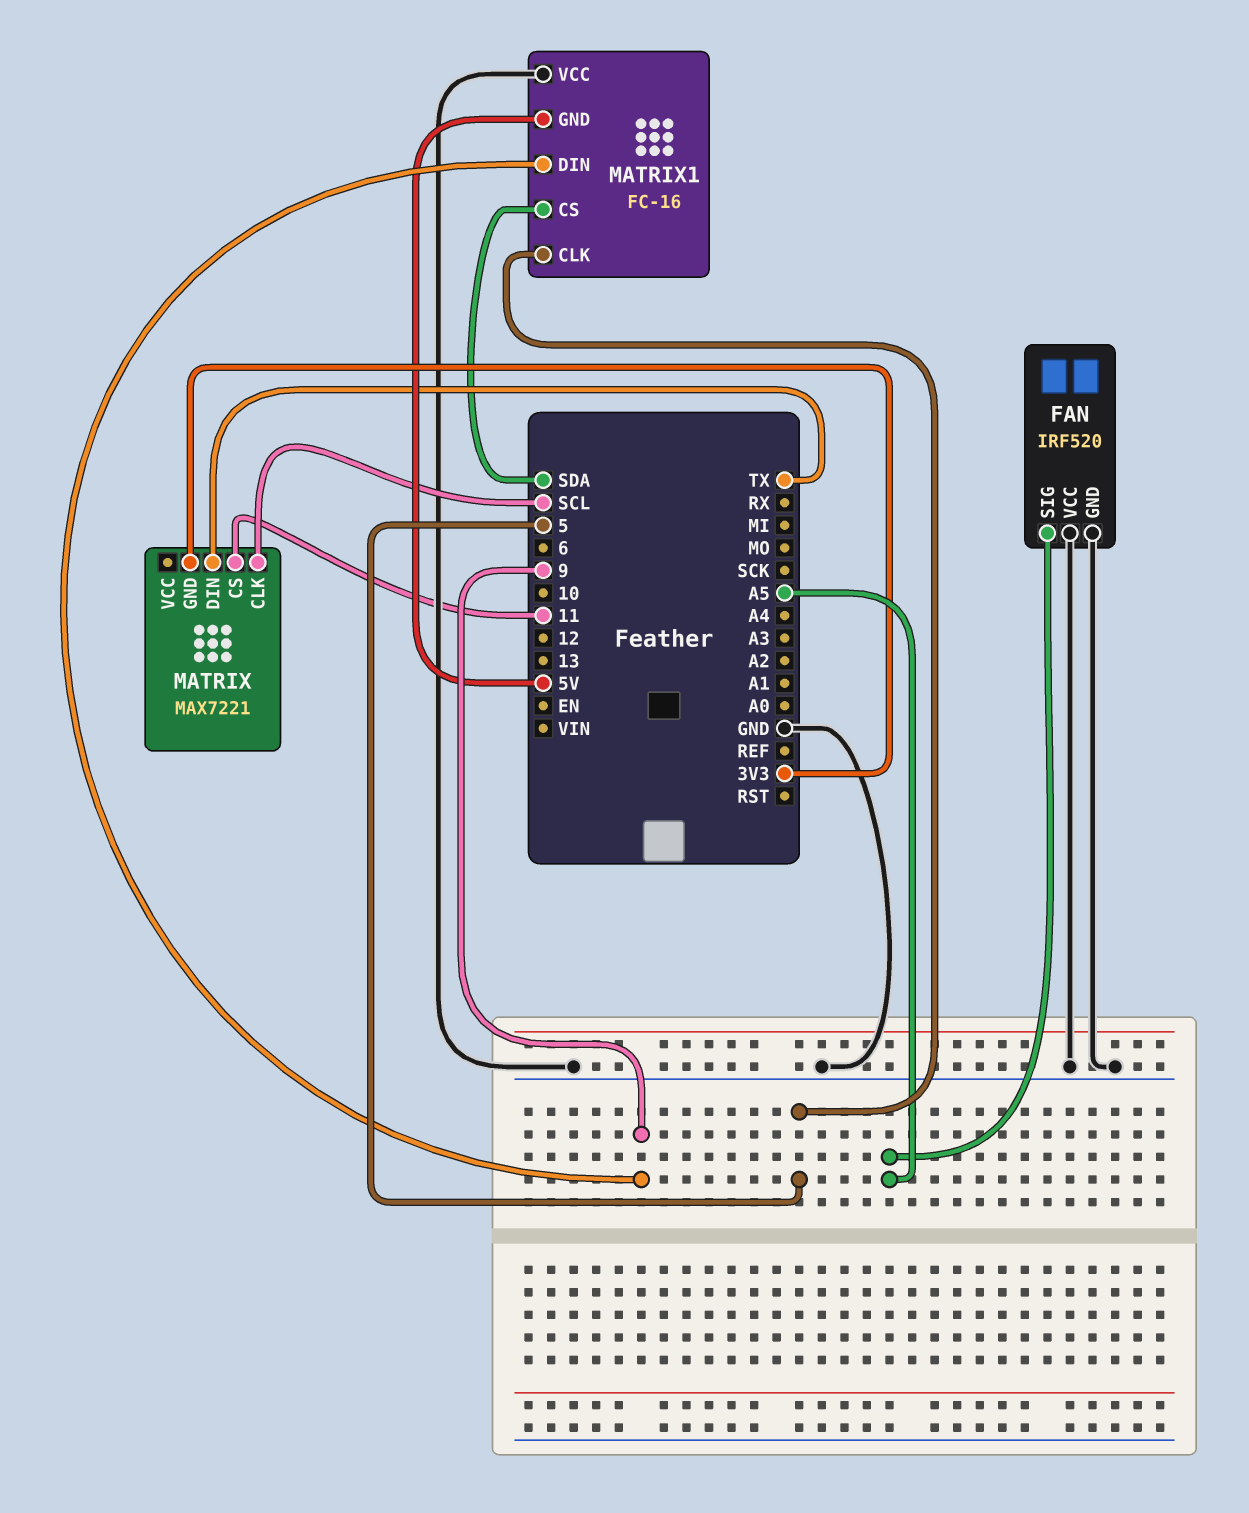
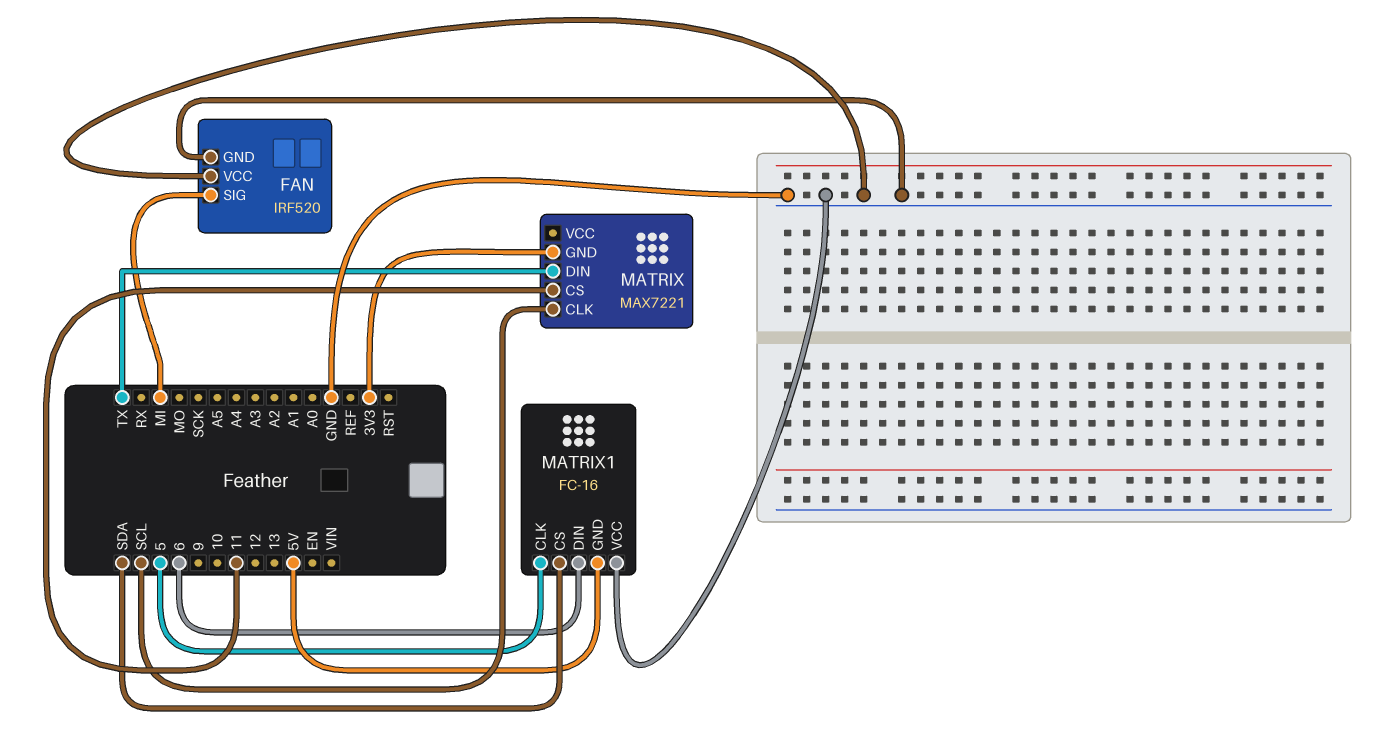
FAN pin SIG: A5 -> MI
MATRIX1 pin DIN: 9 -> 6

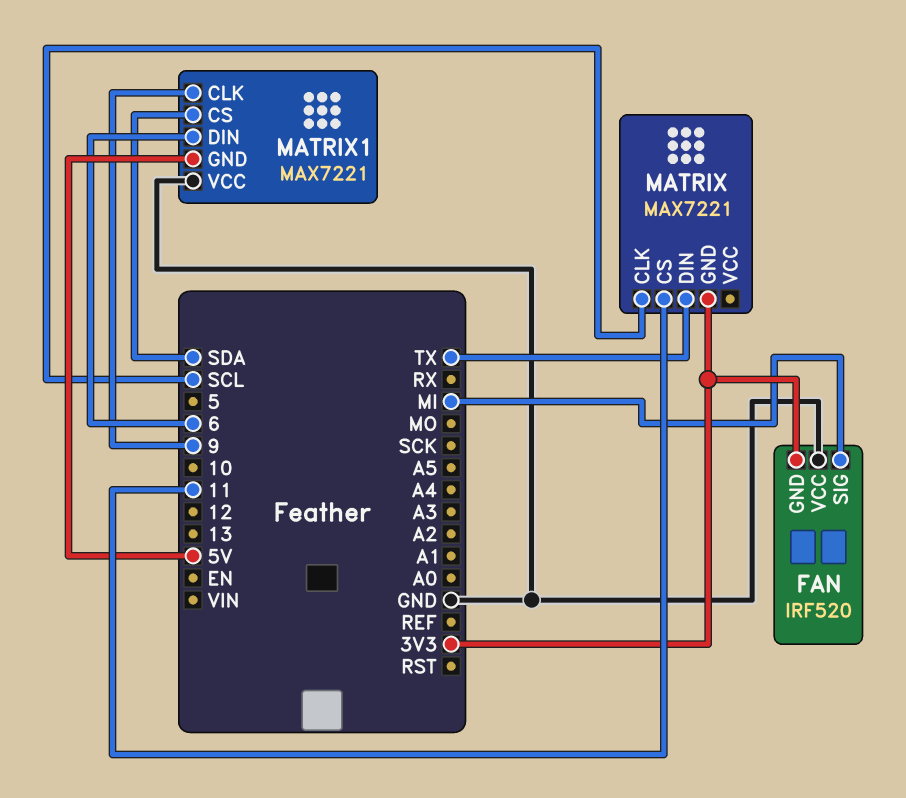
FAN pin GND: GND -> 3V3
MATRIX1: FC-16 -> MAX7221
MATRIX1 pin CLK: 5 -> 9

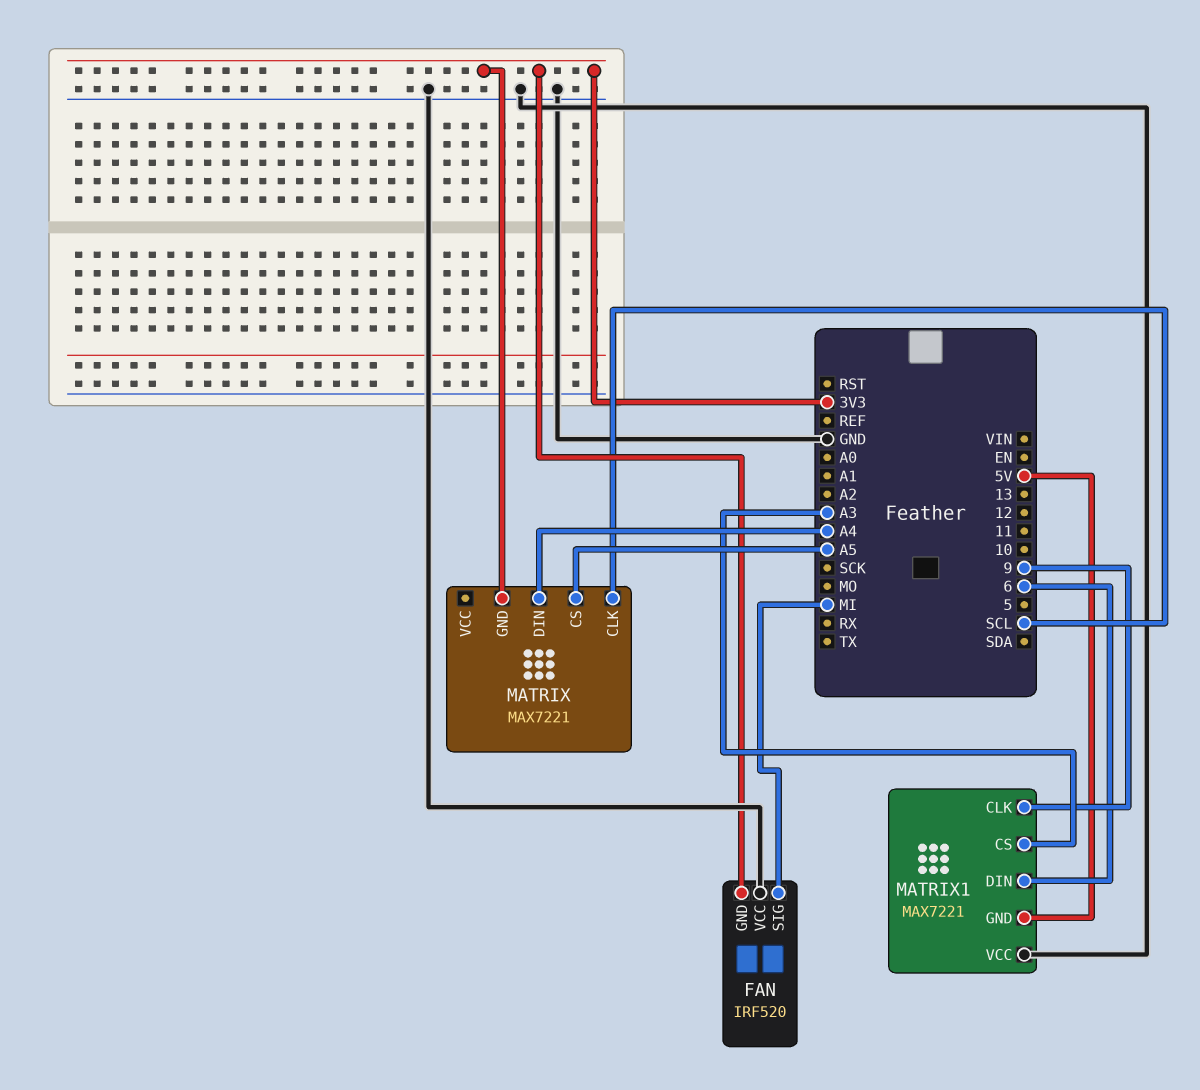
MATRIX pin CS: 11 -> A5
MATRIX pin DIN: TX -> A4
MATRIX1 pin CS: SDA -> A3

